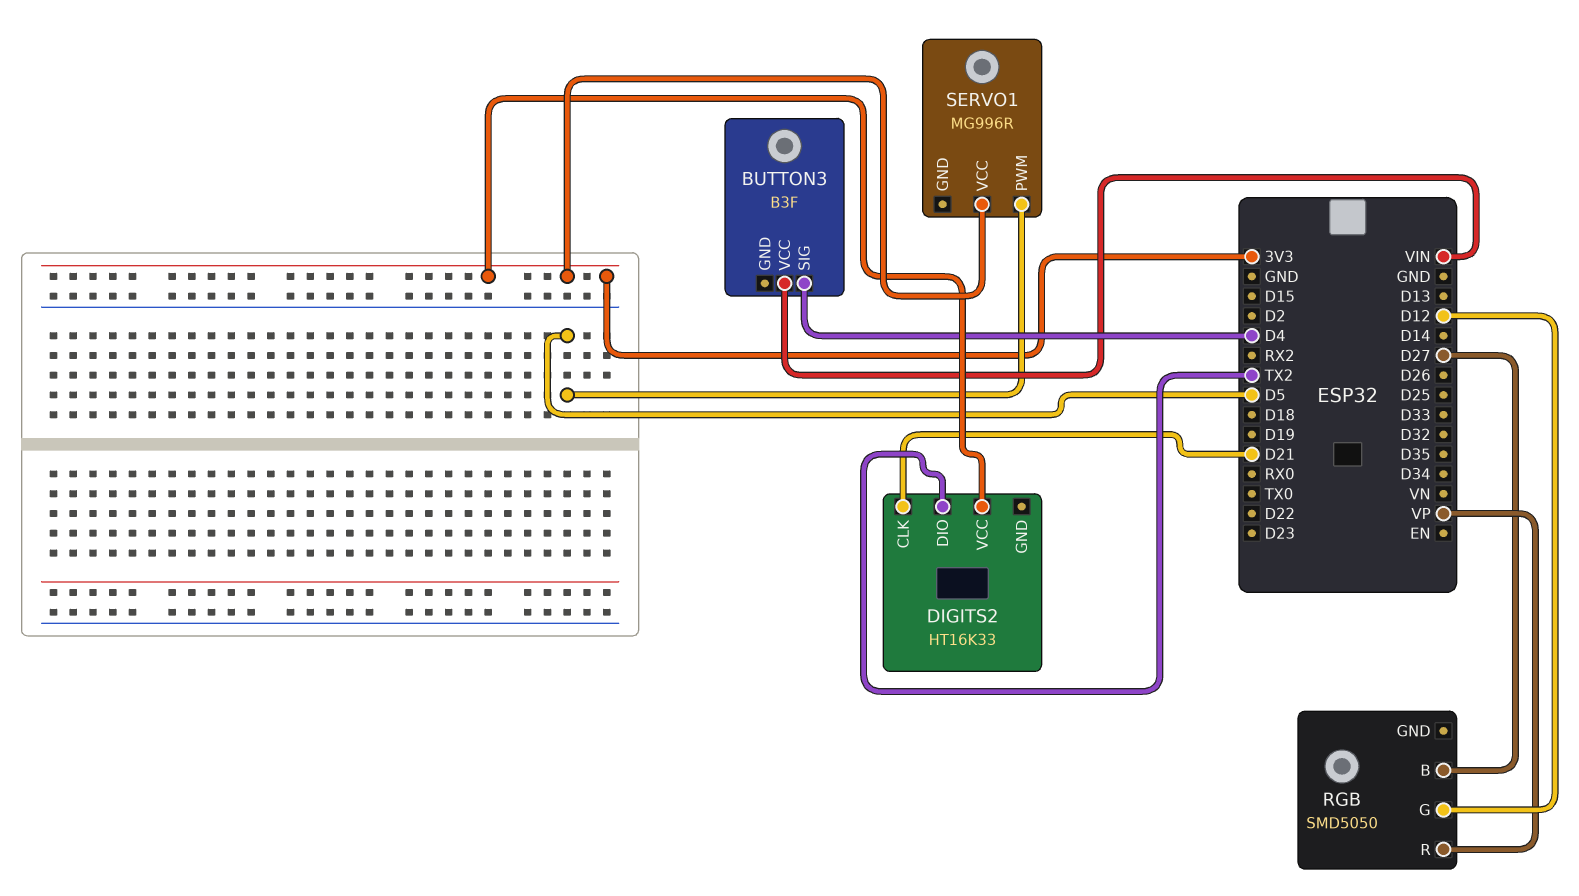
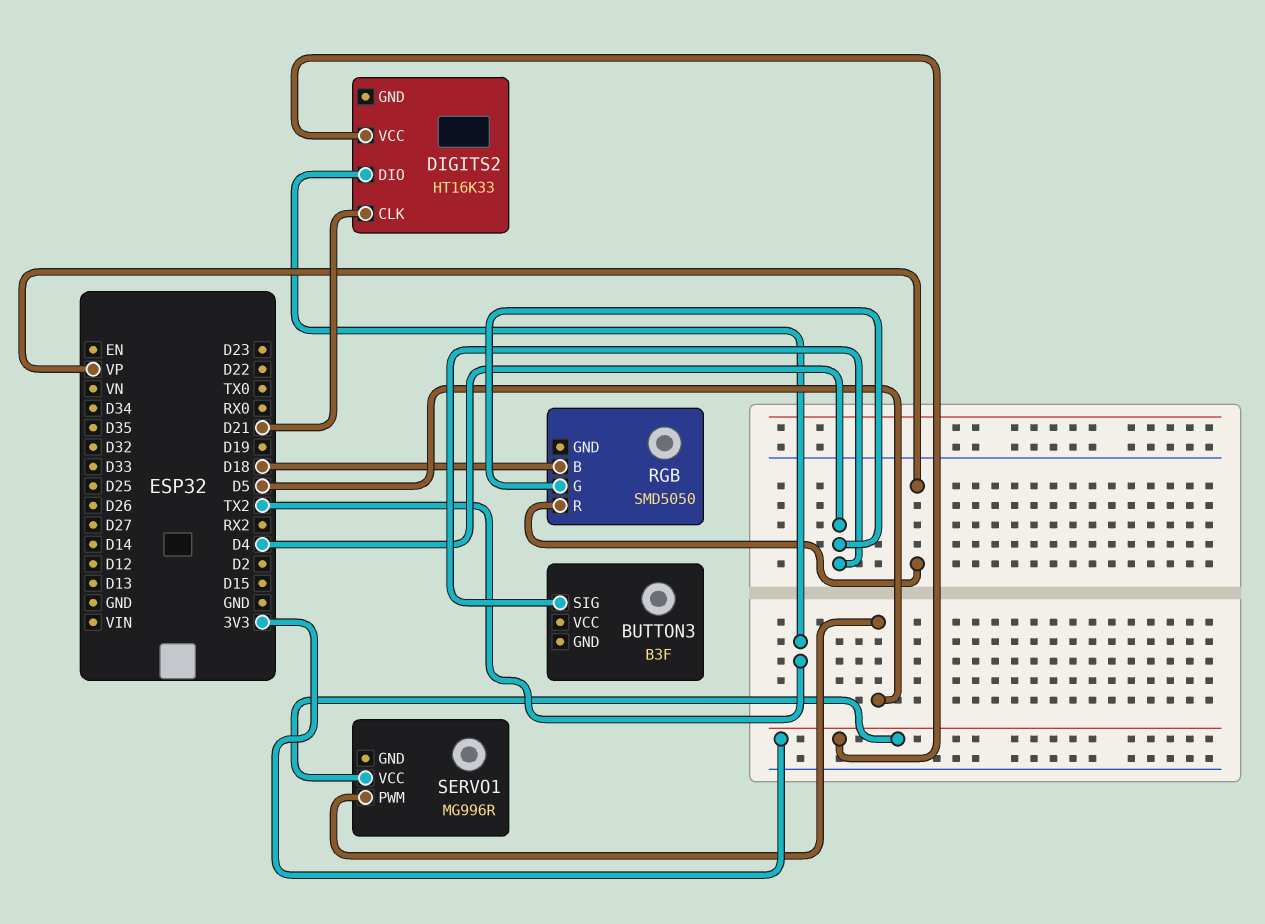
BUTTON3 pin VCC: VIN -> none
RGB pin B: D27 -> D18
RGB pin G: D12 -> D4

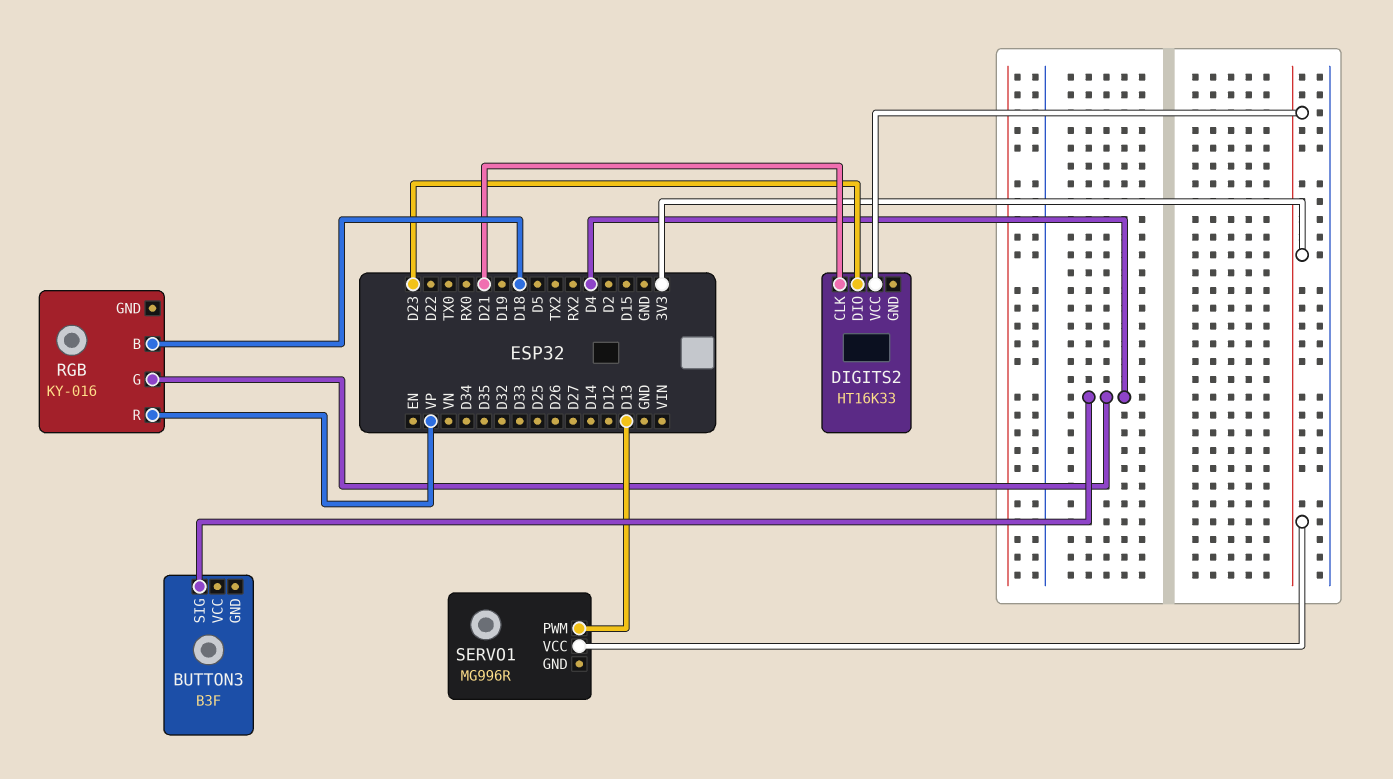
DIGITS2 pin DIO: TX2 -> D23
RGB: SMD5050 -> KY-016
SERVO1 pin PWM: D5 -> D13

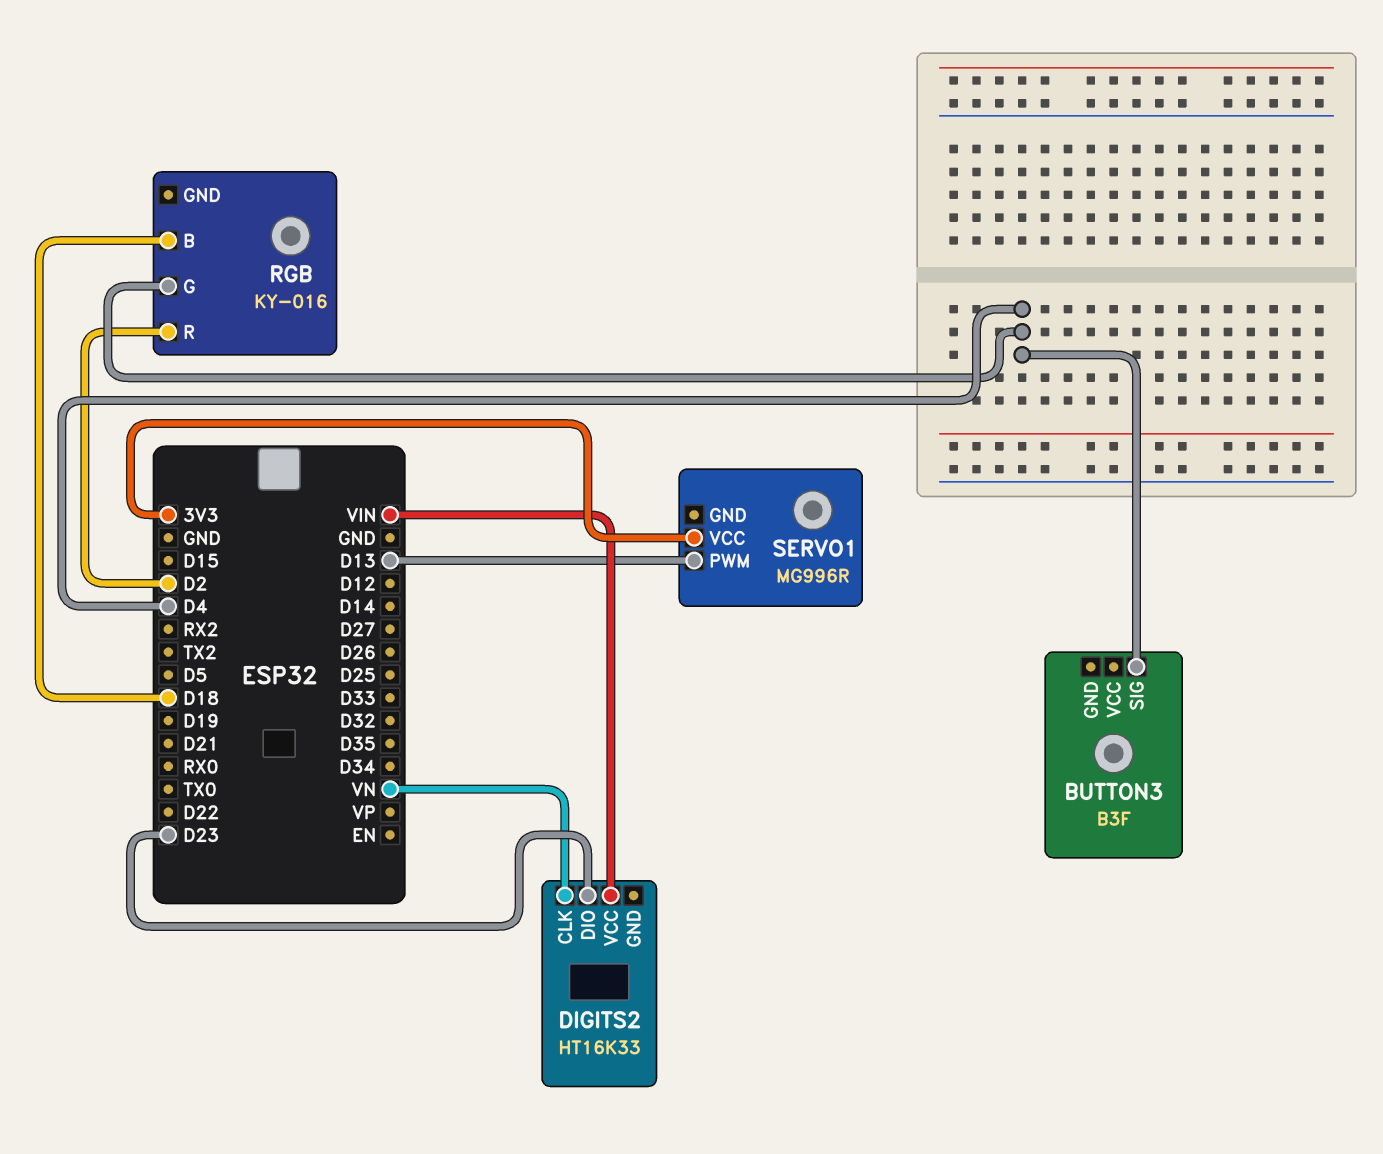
DIGITS2 pin CLK: D21 -> VN
DIGITS2 pin VCC: 3V3 -> VIN
RGB pin R: VP -> D2

